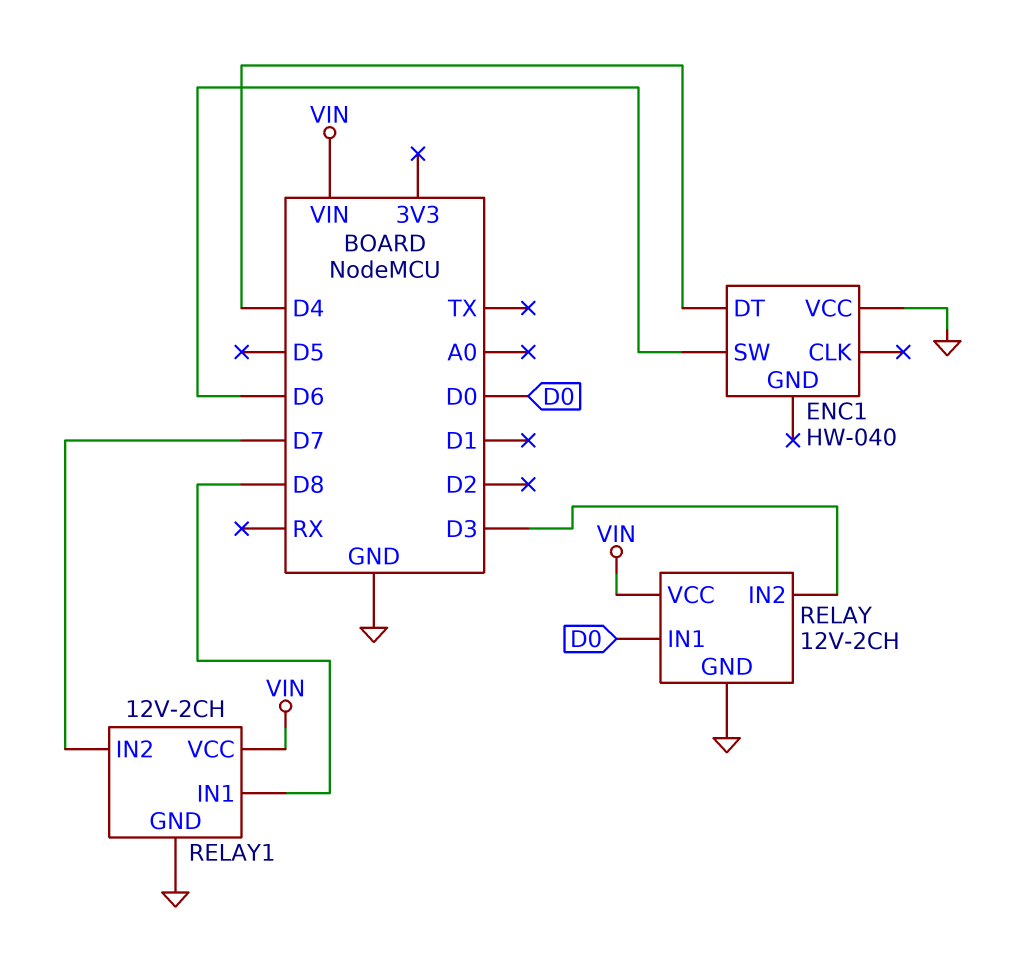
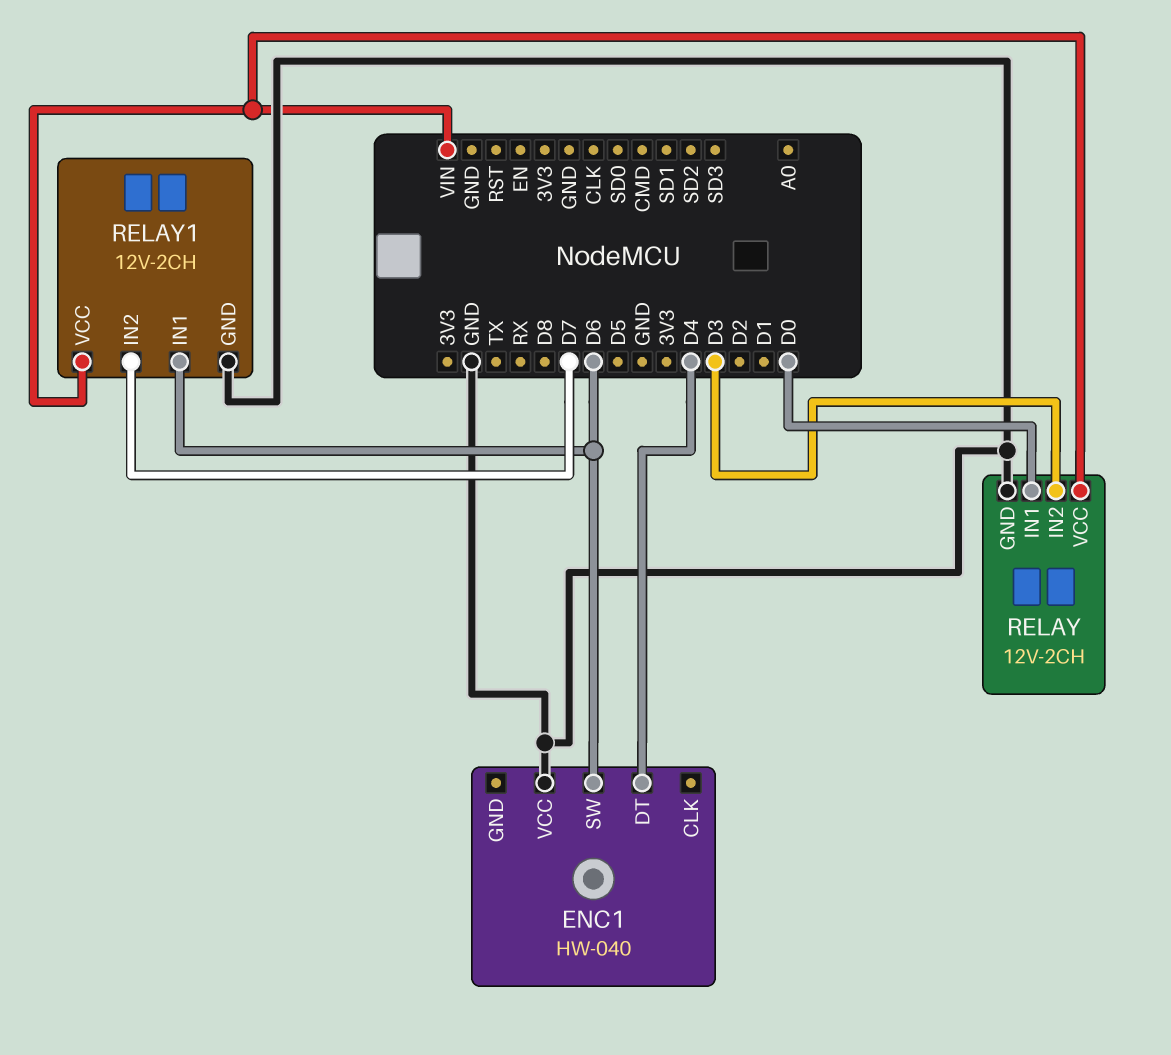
RELAY1 pin IN1: D8 -> D6

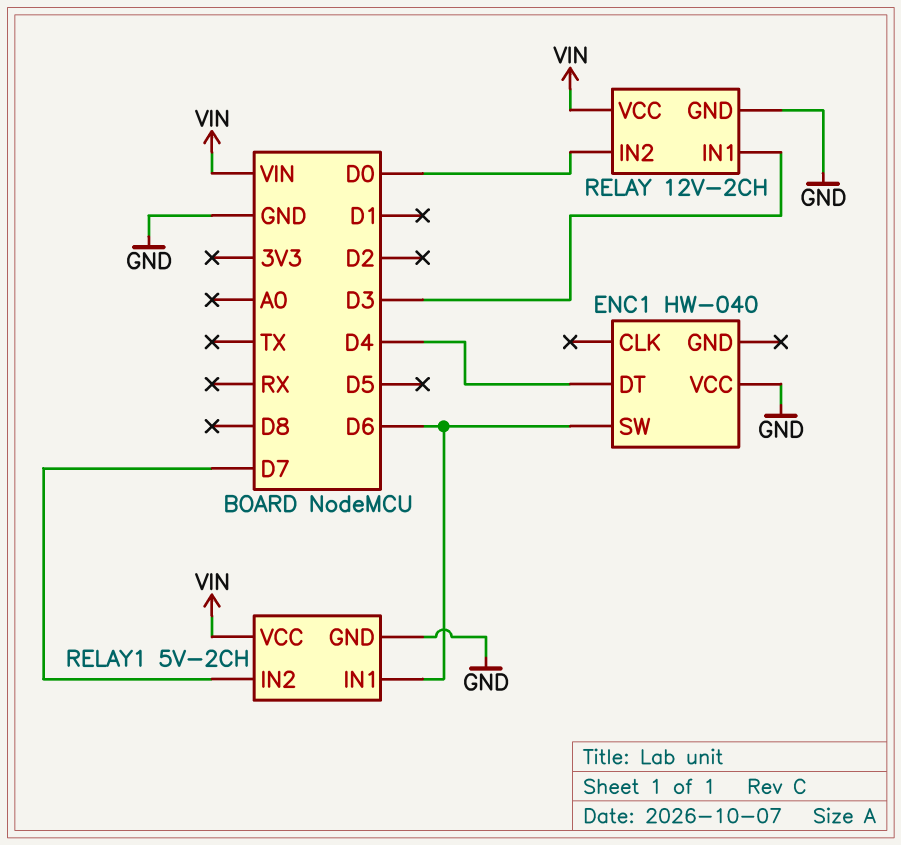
RELAY pin IN1: D0 -> D3
RELAY pin IN2: D3 -> D0
RELAY1: 12V-2CH -> 5V-2CH

